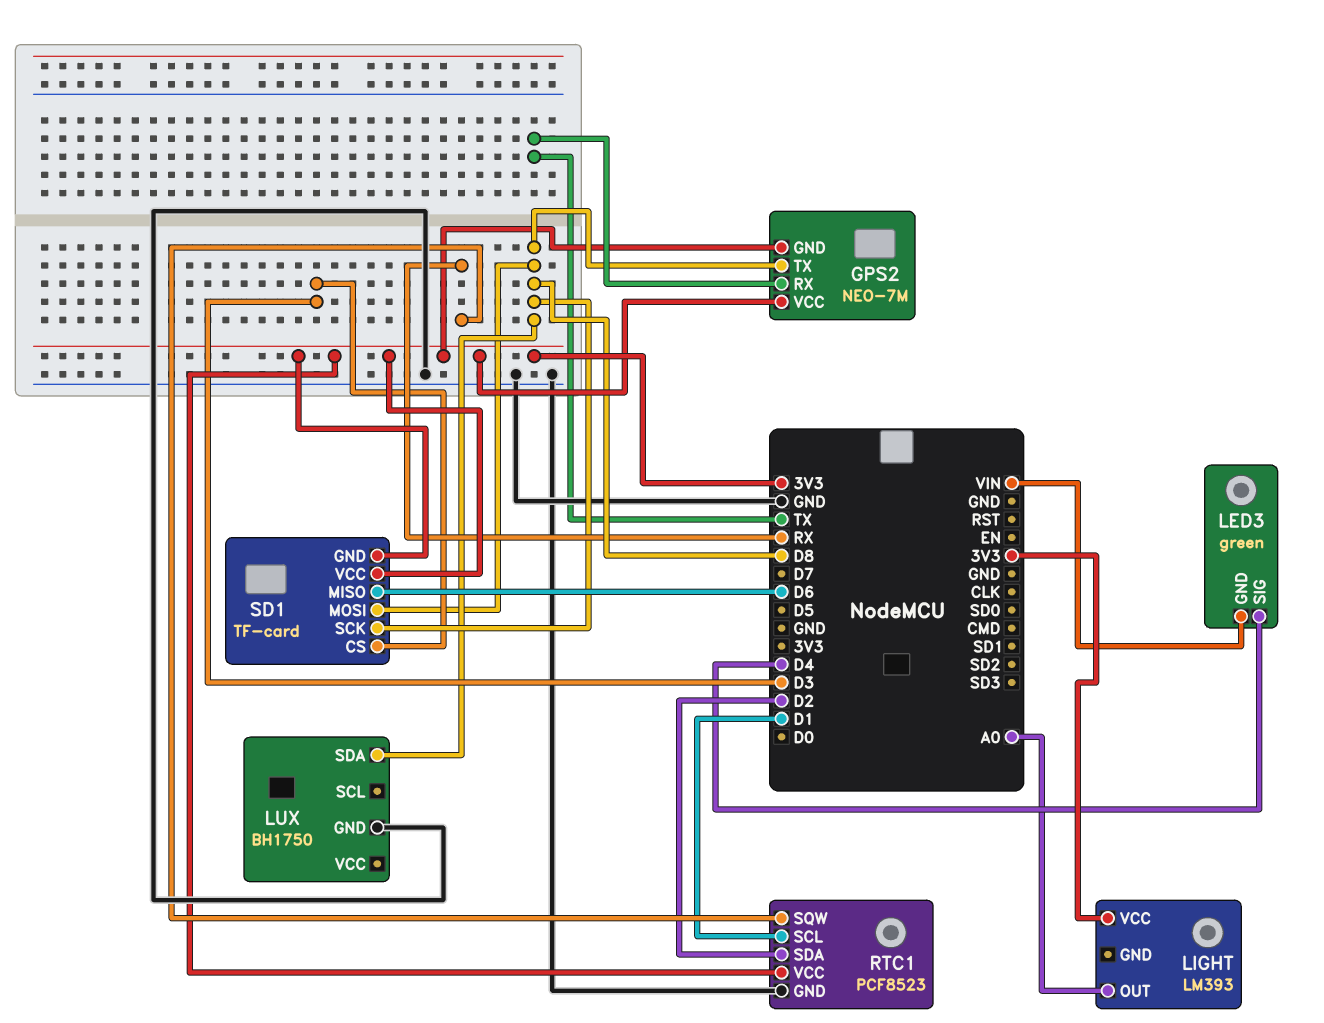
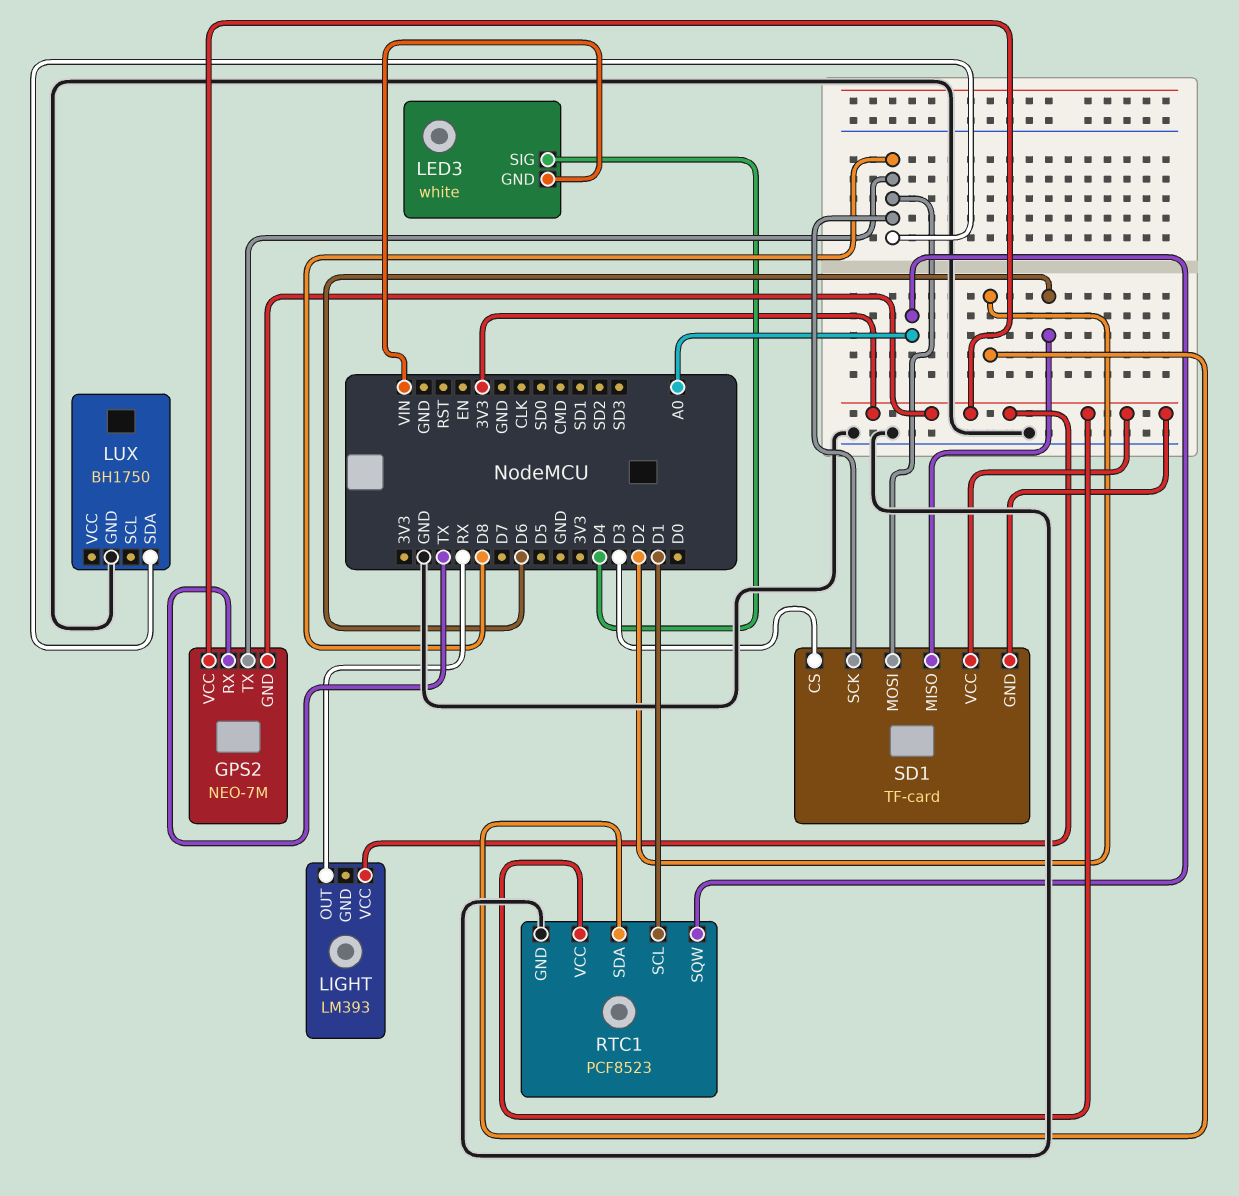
LED3: green -> white
LIGHT pin OUT: A0 -> RX
RTC1 pin SQW: RX -> A0

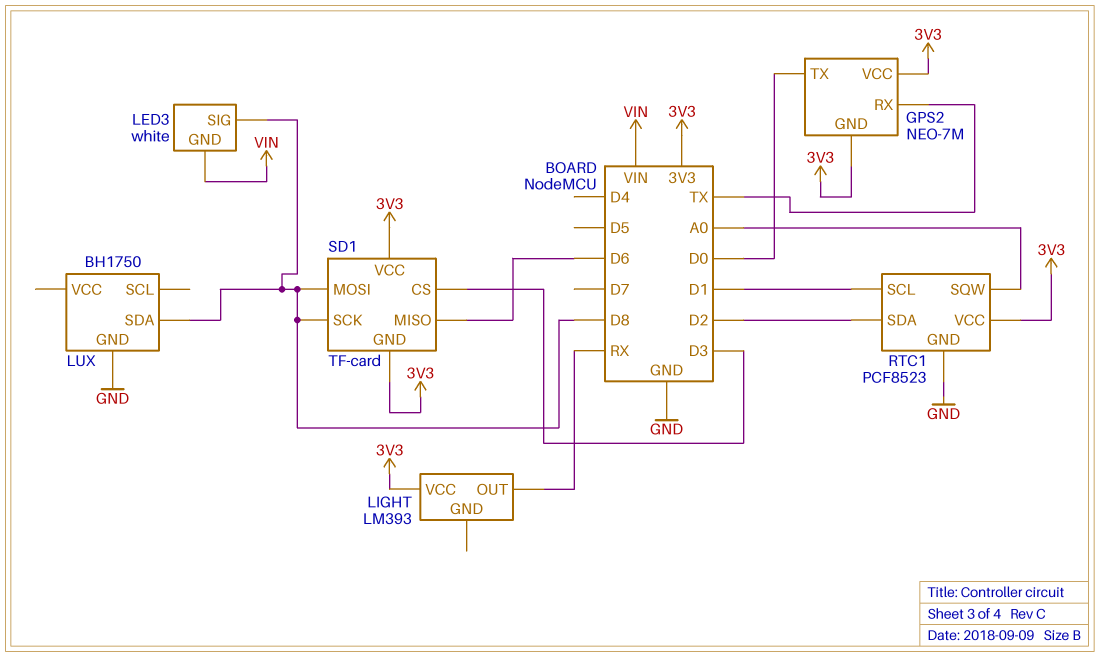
GPS2 pin TX: D8 -> D0
LED3 pin SIG: D4 -> D8

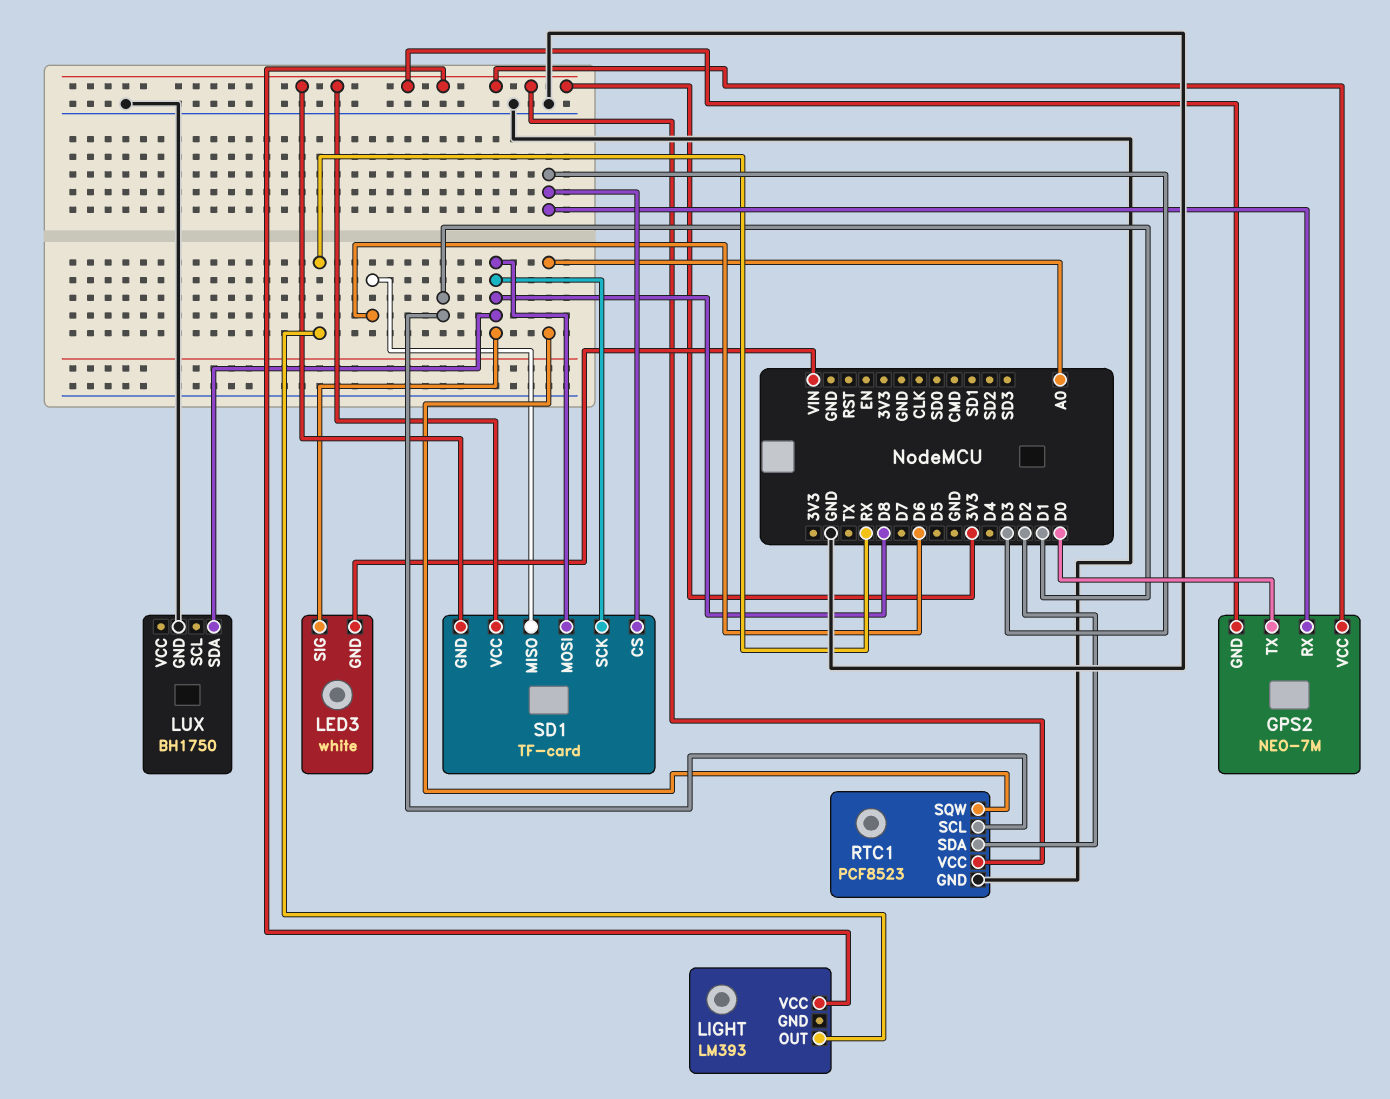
GPS2 pin RX: TX -> D3

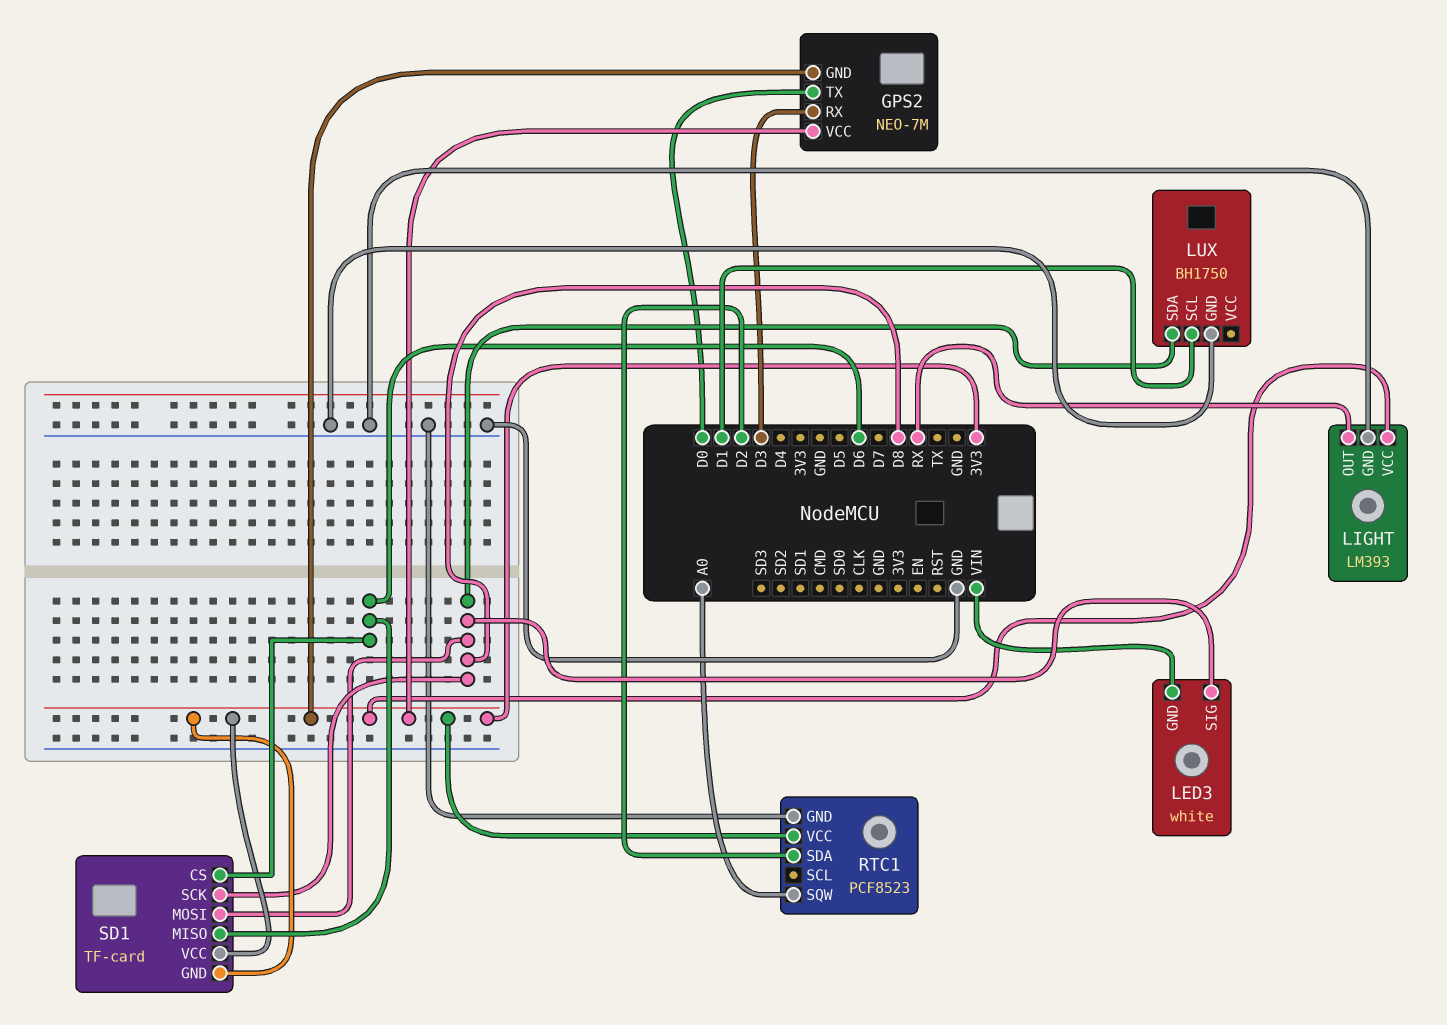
LIGHT pin GND: none -> GND
LUX pin SCL: none -> D1
RTC1 pin SCL: D1 -> none
SD1 pin CS: D3 -> D6

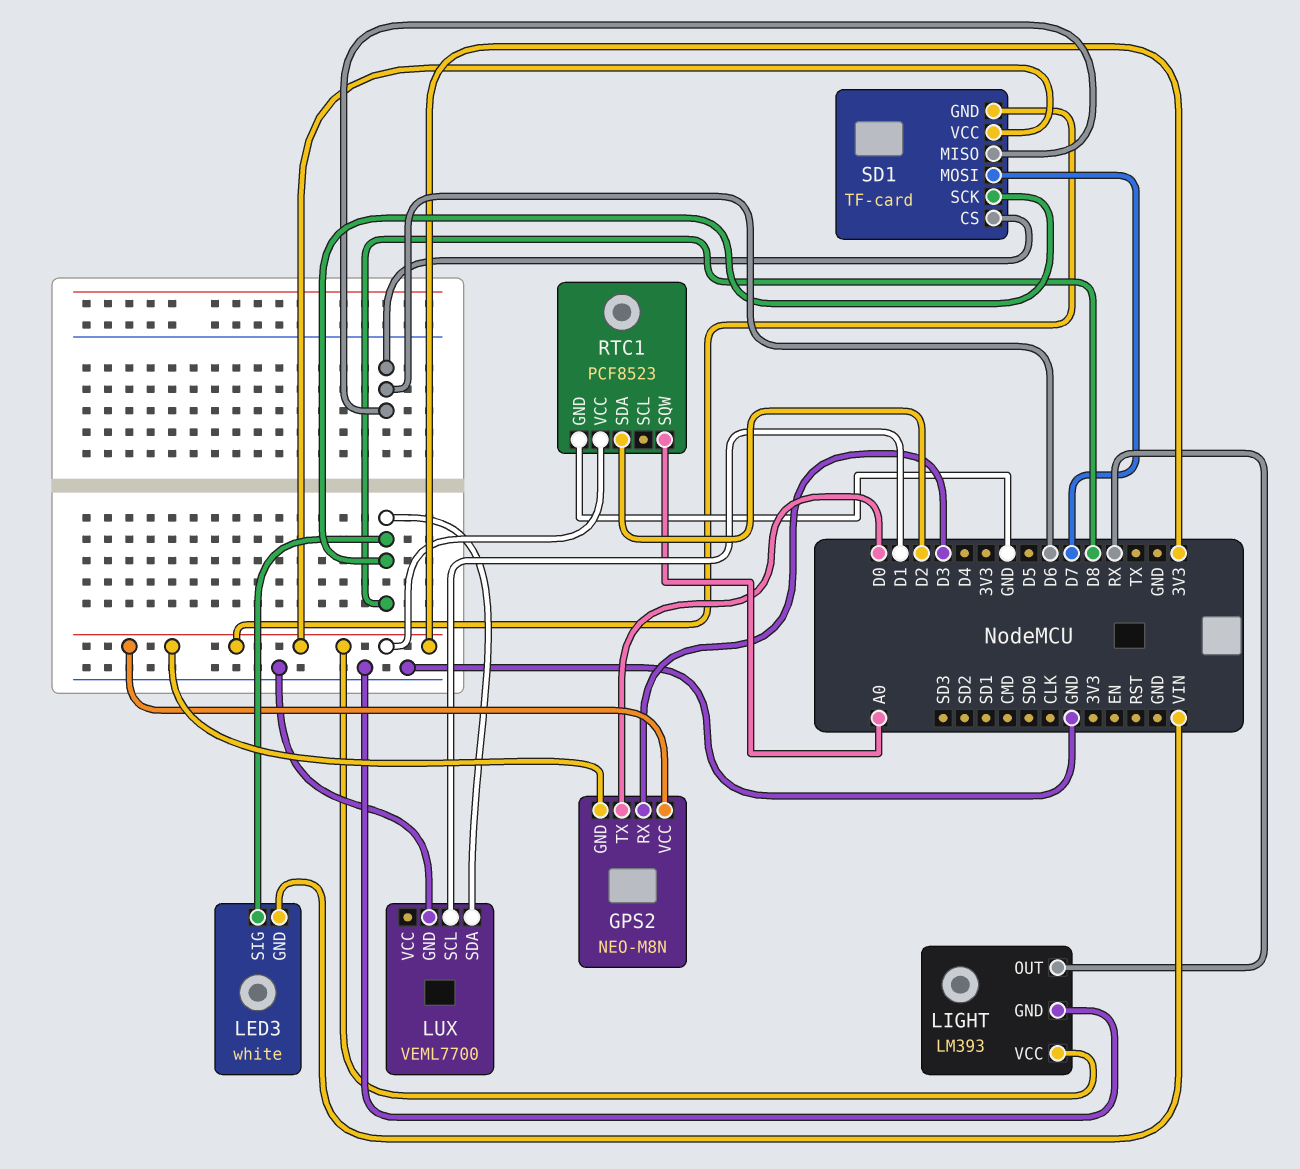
GPS2: NEO-7M -> NEO-M8N
LUX: BH1750 -> VEML7700
SD1 pin MOSI: D8 -> D7

